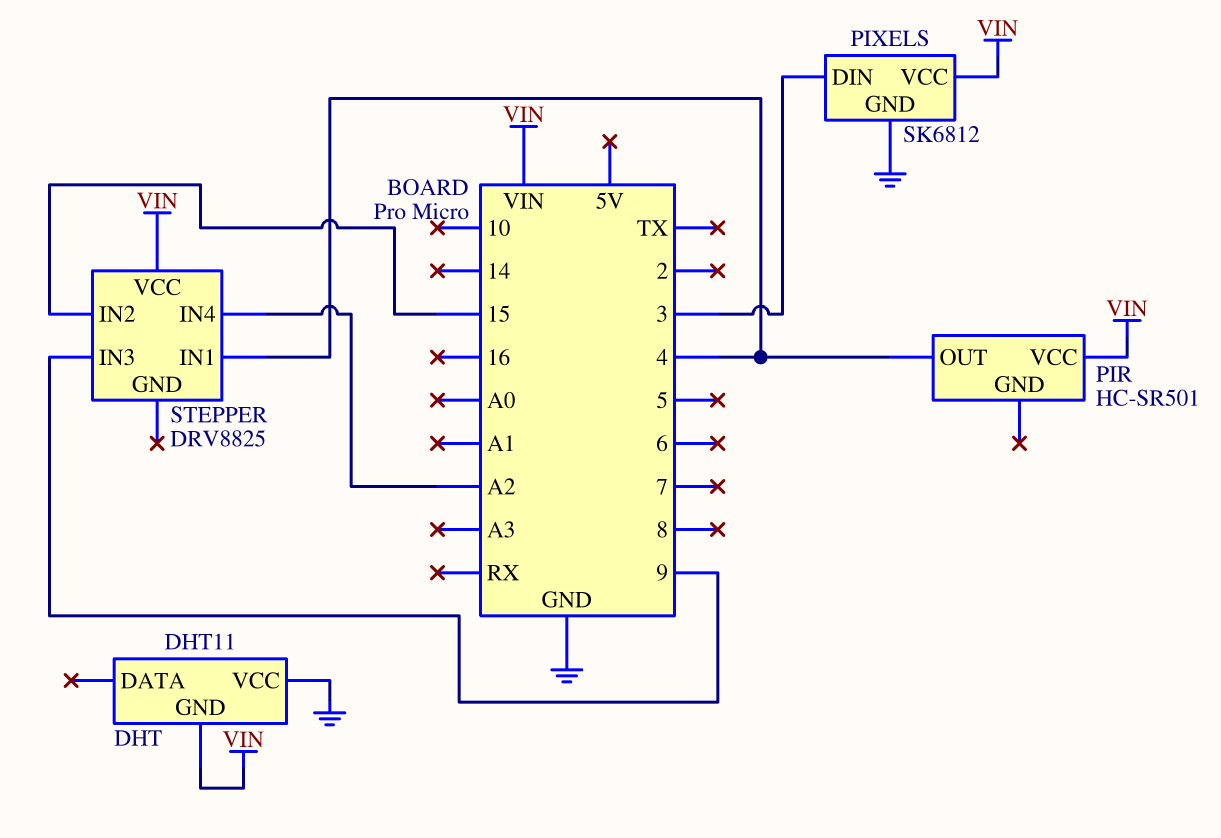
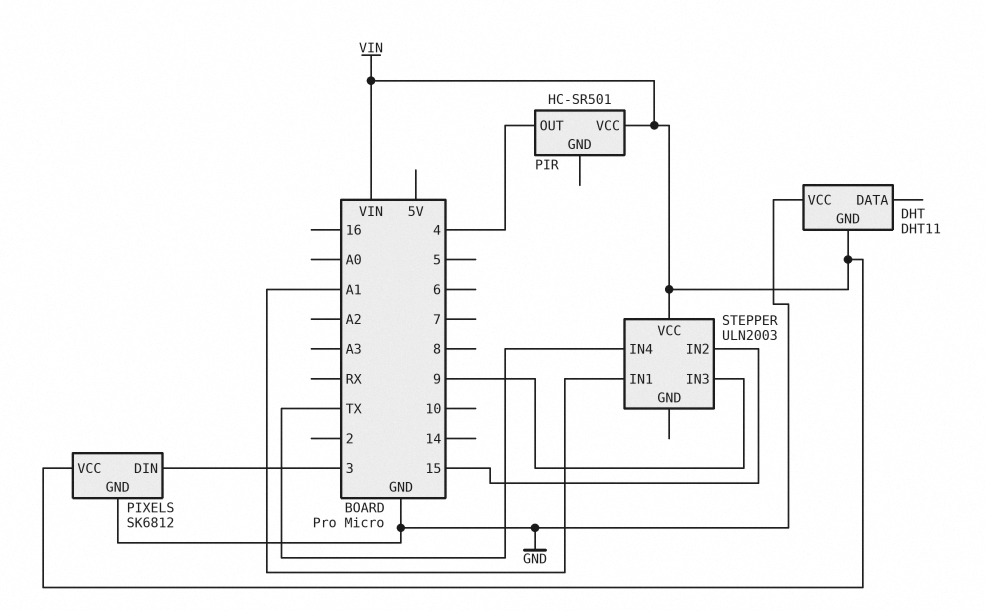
STEPPER: DRV8825 -> ULN2003
STEPPER pin IN1: 4 -> A1
STEPPER pin IN4: A2 -> TX

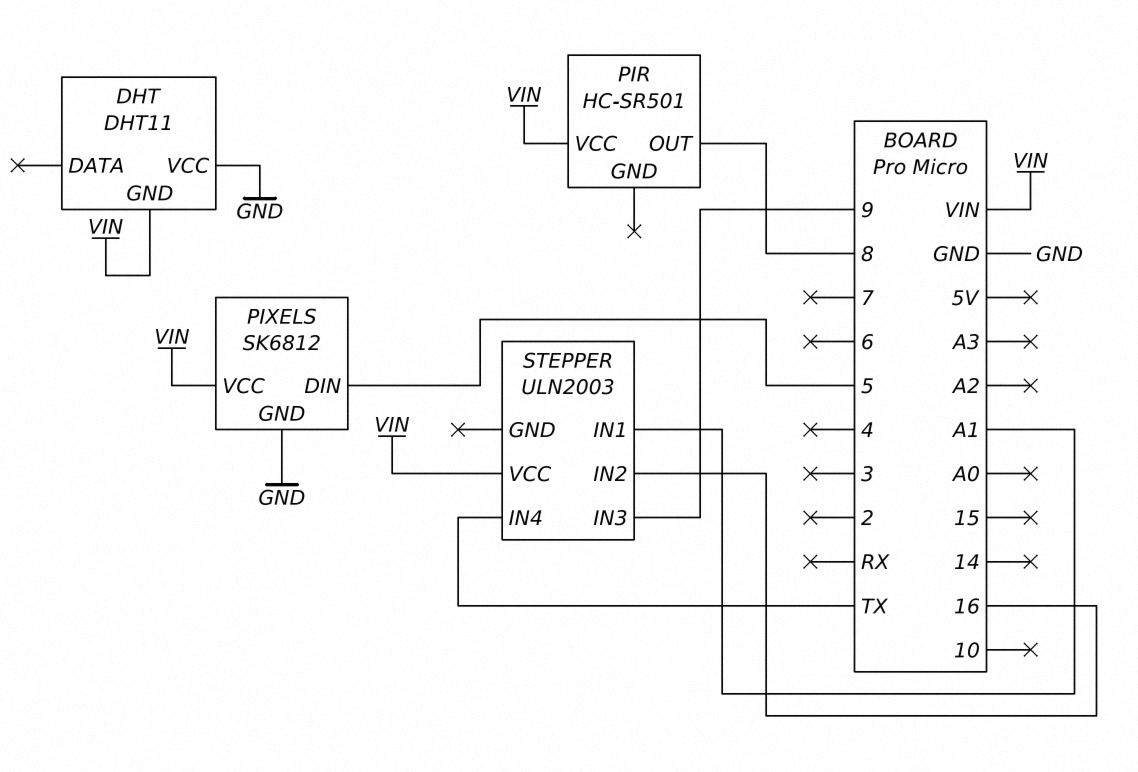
PIR pin OUT: 4 -> 8
PIXELS pin DIN: 3 -> 5
STEPPER pin IN2: 15 -> 16

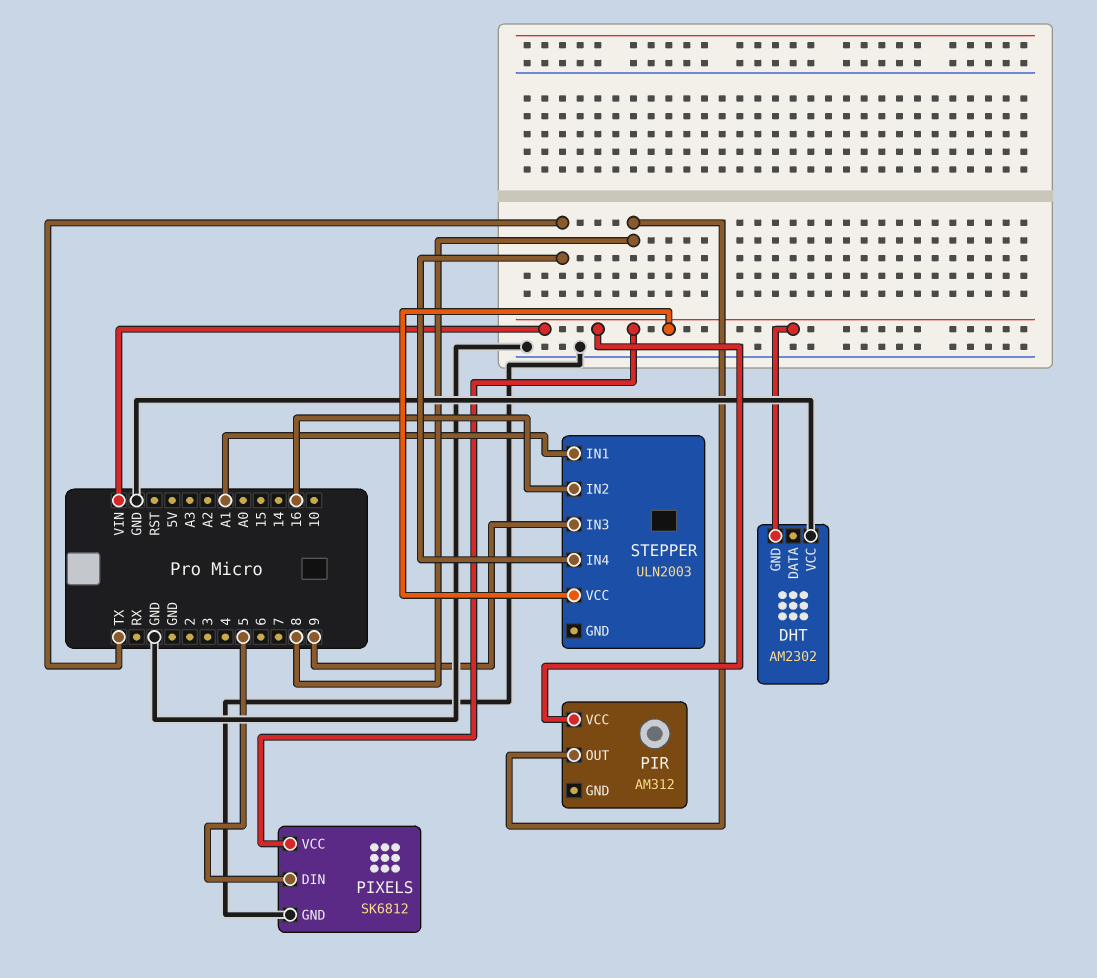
DHT: DHT11 -> AM2302
PIR: HC-SR501 -> AM312

